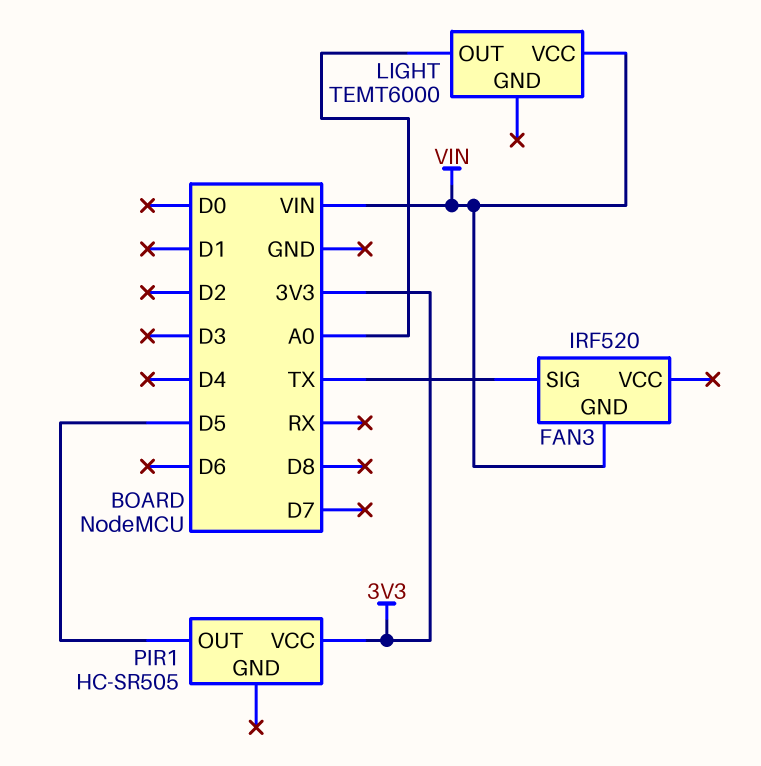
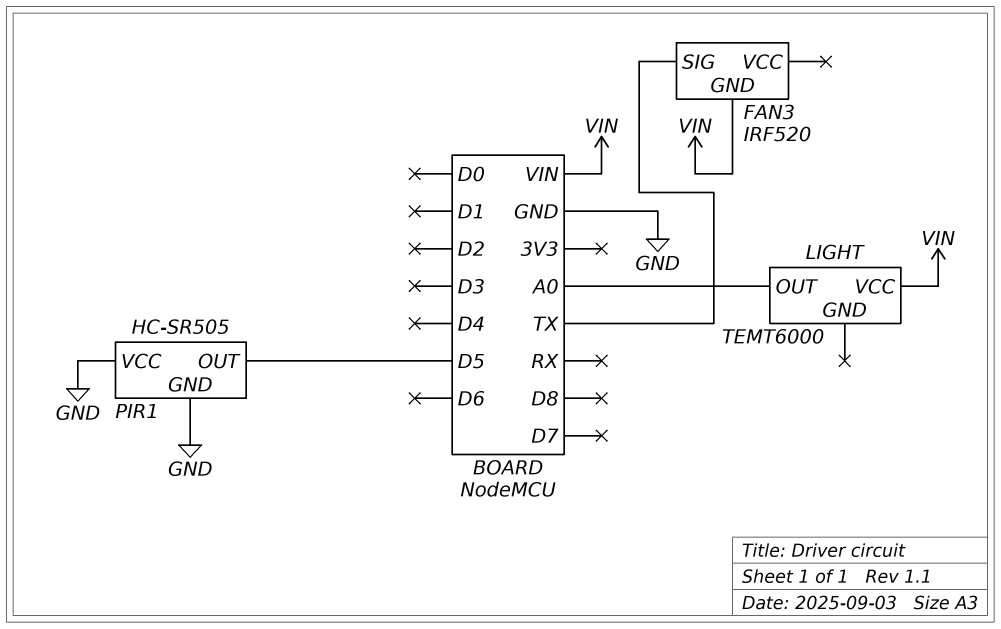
PIR1 pin GND: none -> GND
PIR1 pin VCC: 3V3 -> GND

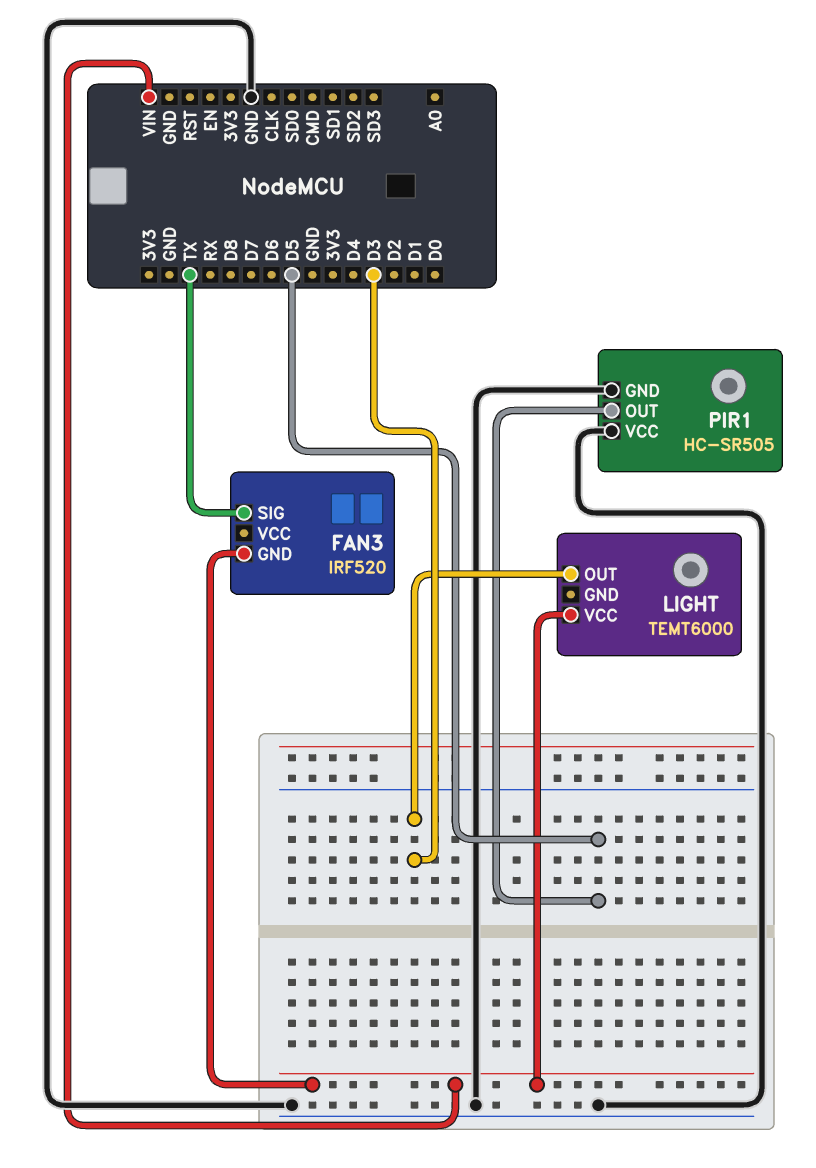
LIGHT pin OUT: A0 -> D3

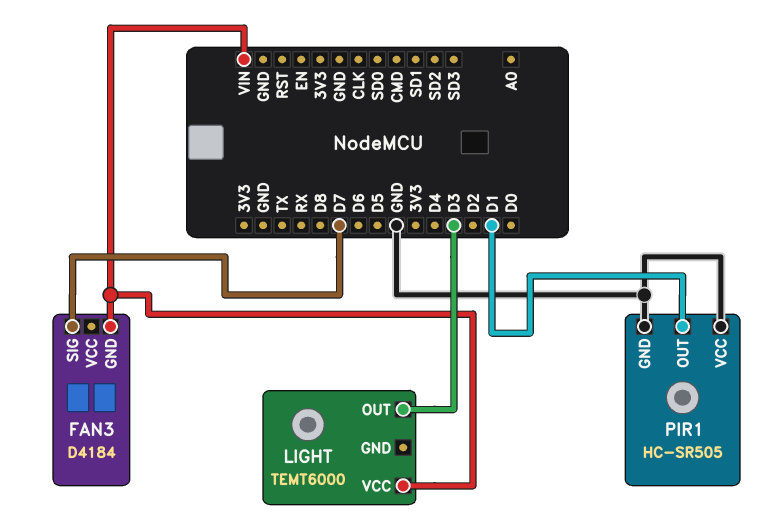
FAN3: IRF520 -> D4184
FAN3 pin SIG: TX -> D7
PIR1 pin OUT: D5 -> D1

